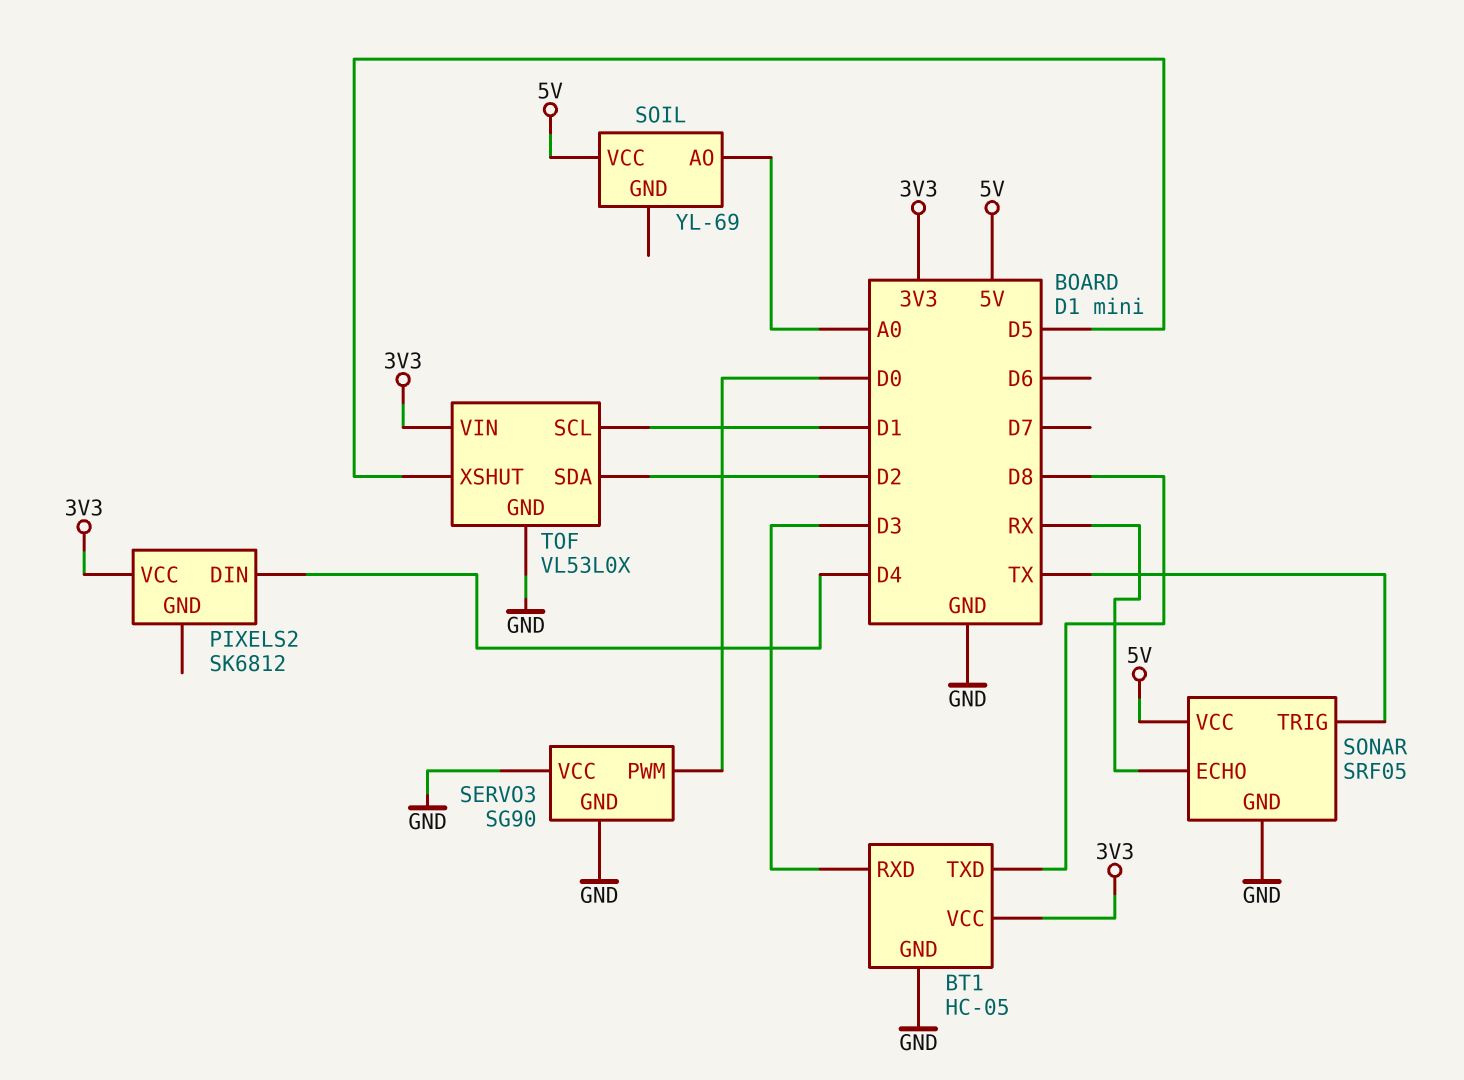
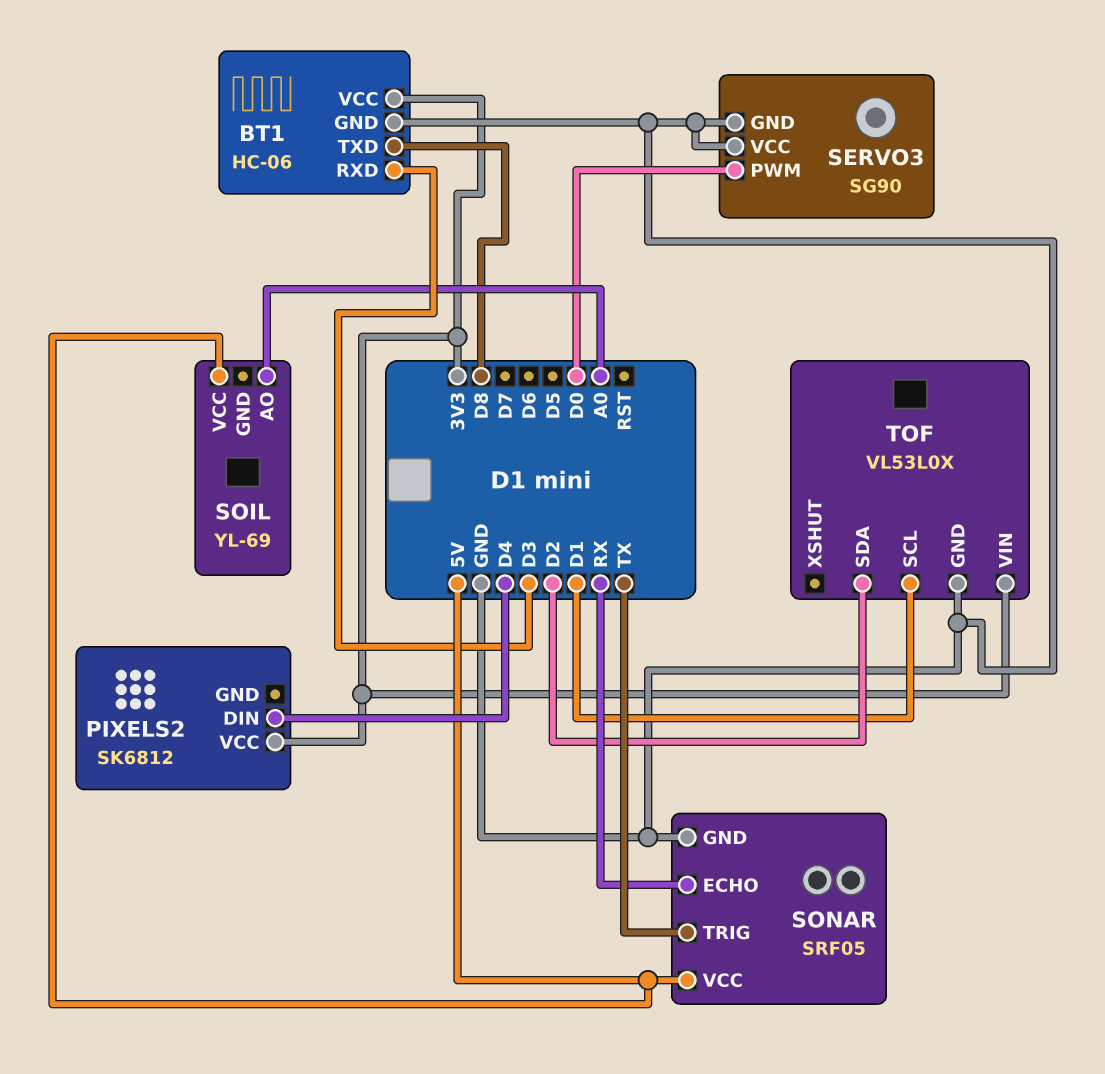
BT1: HC-05 -> HC-06
TOF pin XSHUT: D5 -> none

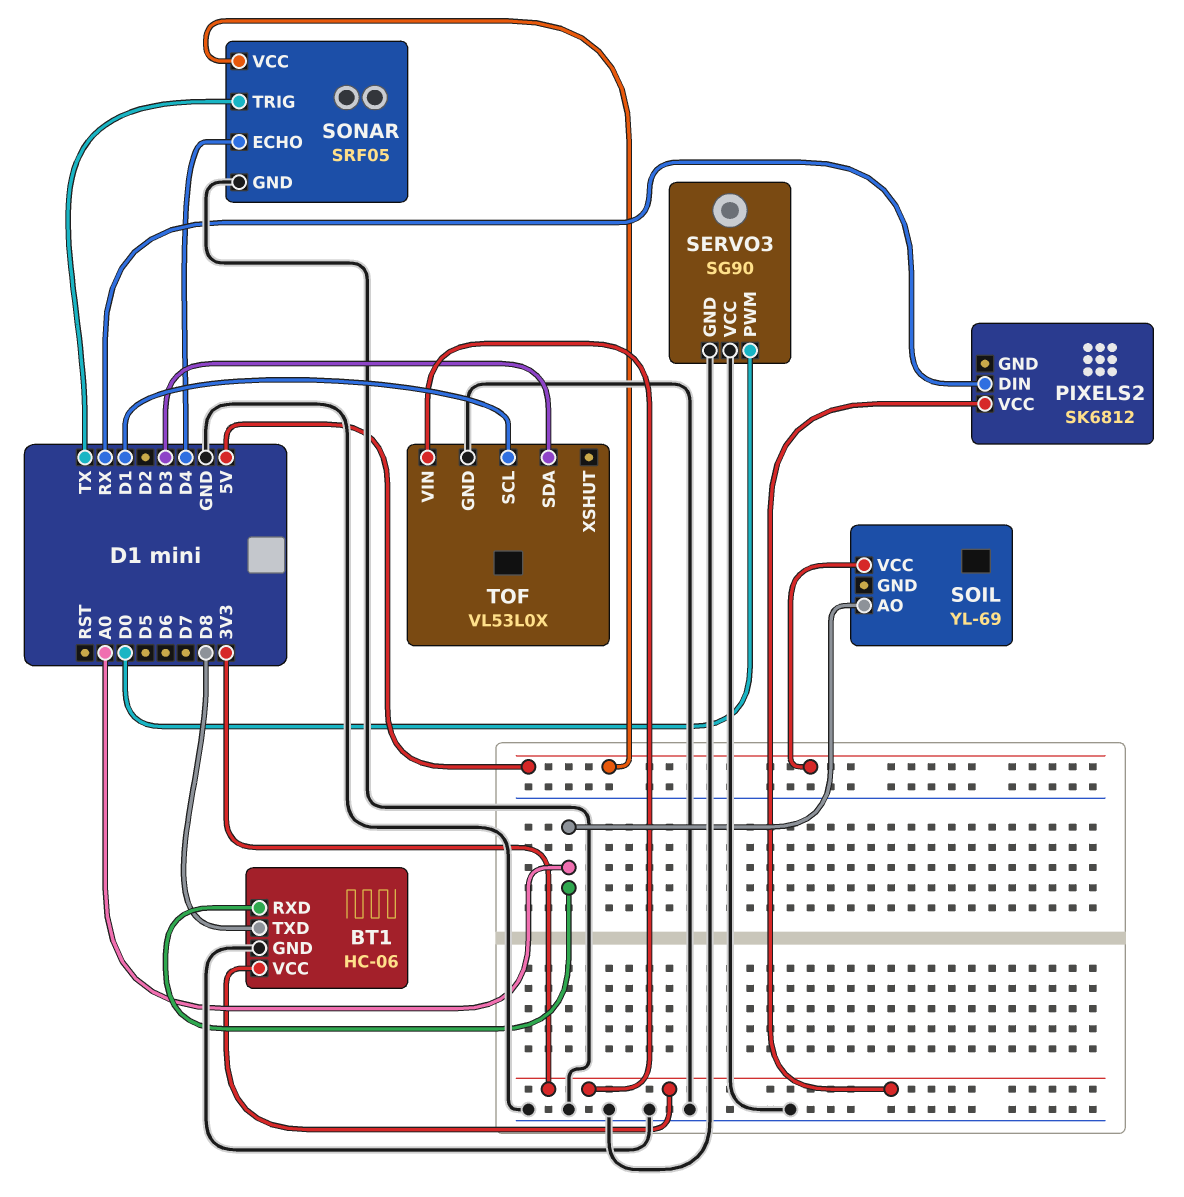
BT1 pin RXD: D3 -> A0
PIXELS2 pin DIN: D4 -> RX
SONAR pin ECHO: RX -> D4
TOF pin SDA: D2 -> D3

